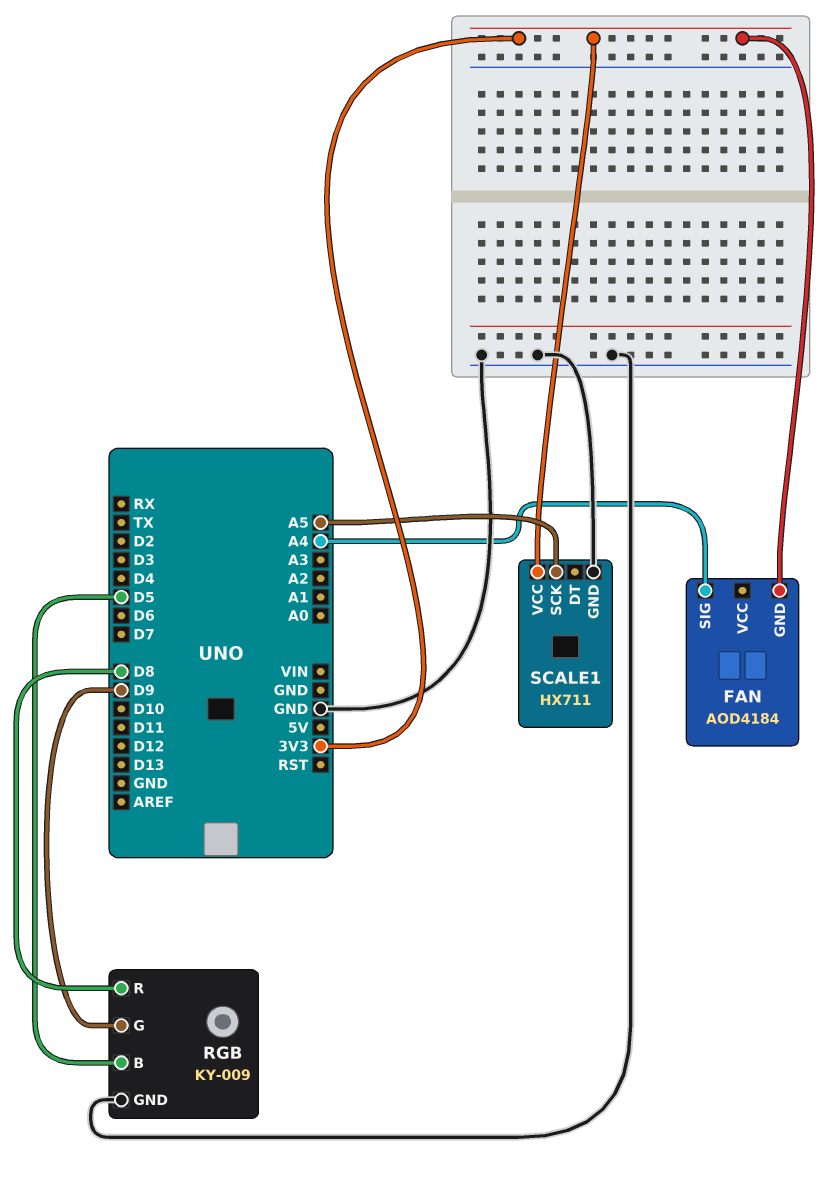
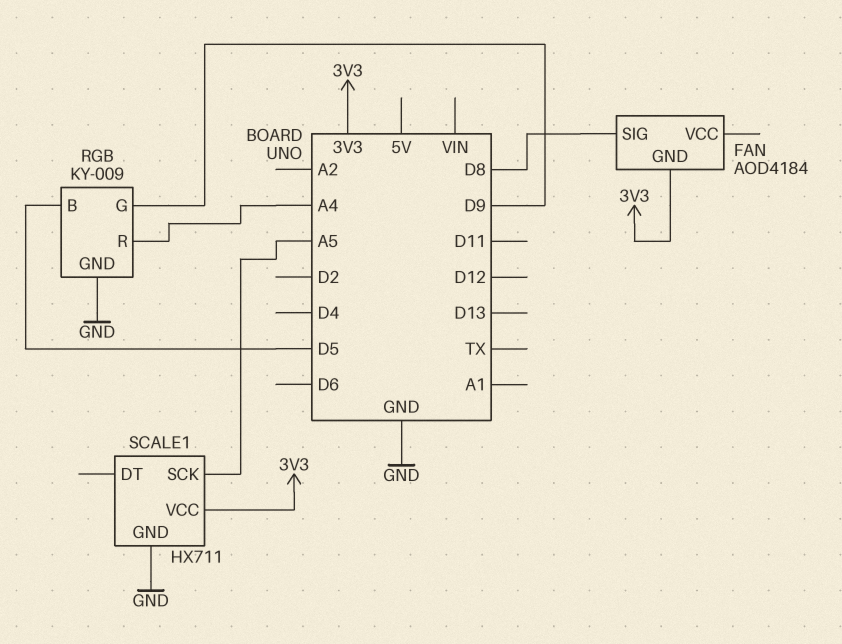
FAN pin SIG: A4 -> D8
RGB pin R: D8 -> A4

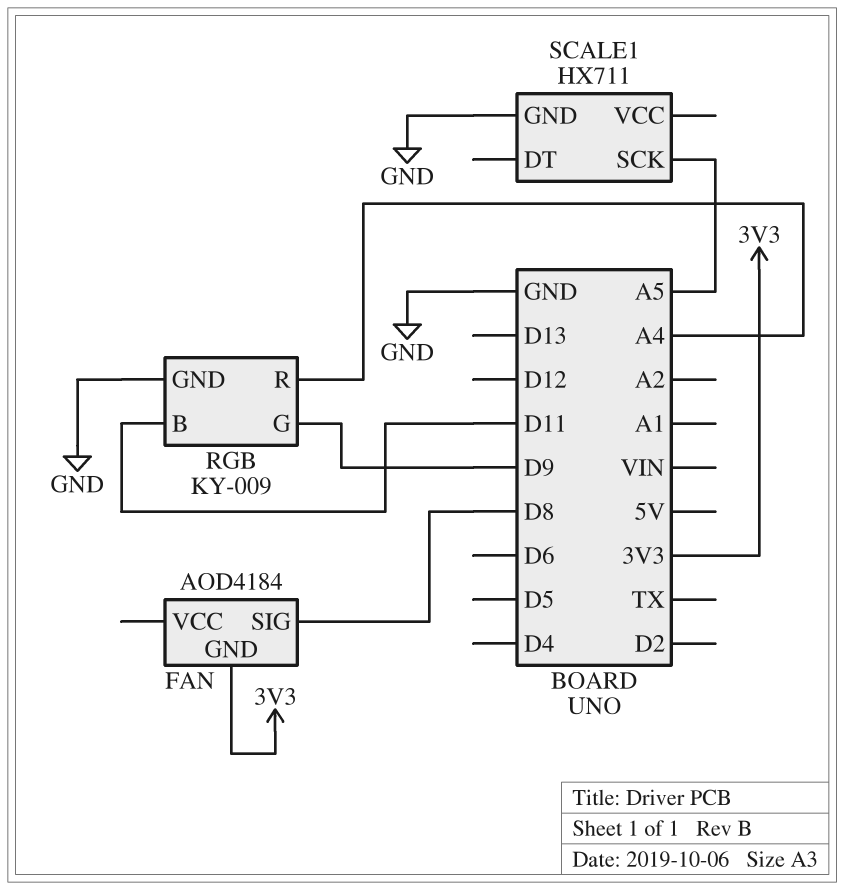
RGB pin B: D5 -> D11
SCALE1 pin VCC: 3V3 -> none

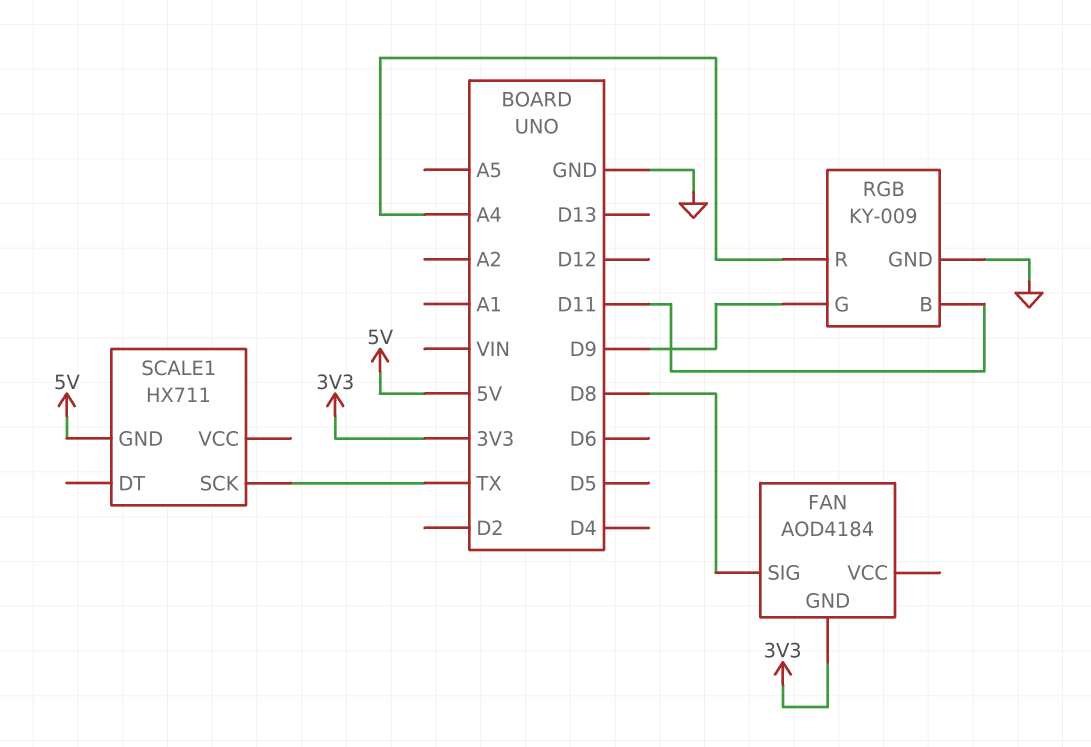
SCALE1 pin GND: GND -> 5V
SCALE1 pin SCK: A5 -> TX

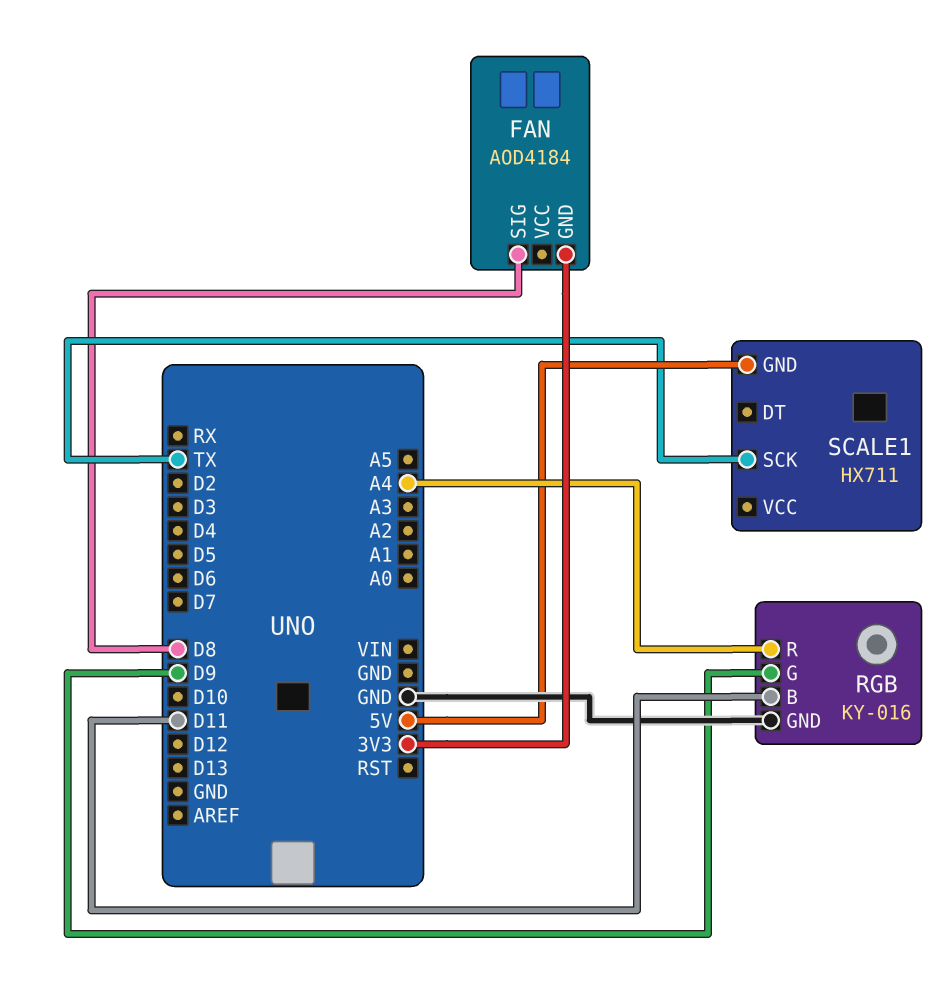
RGB: KY-009 -> KY-016

